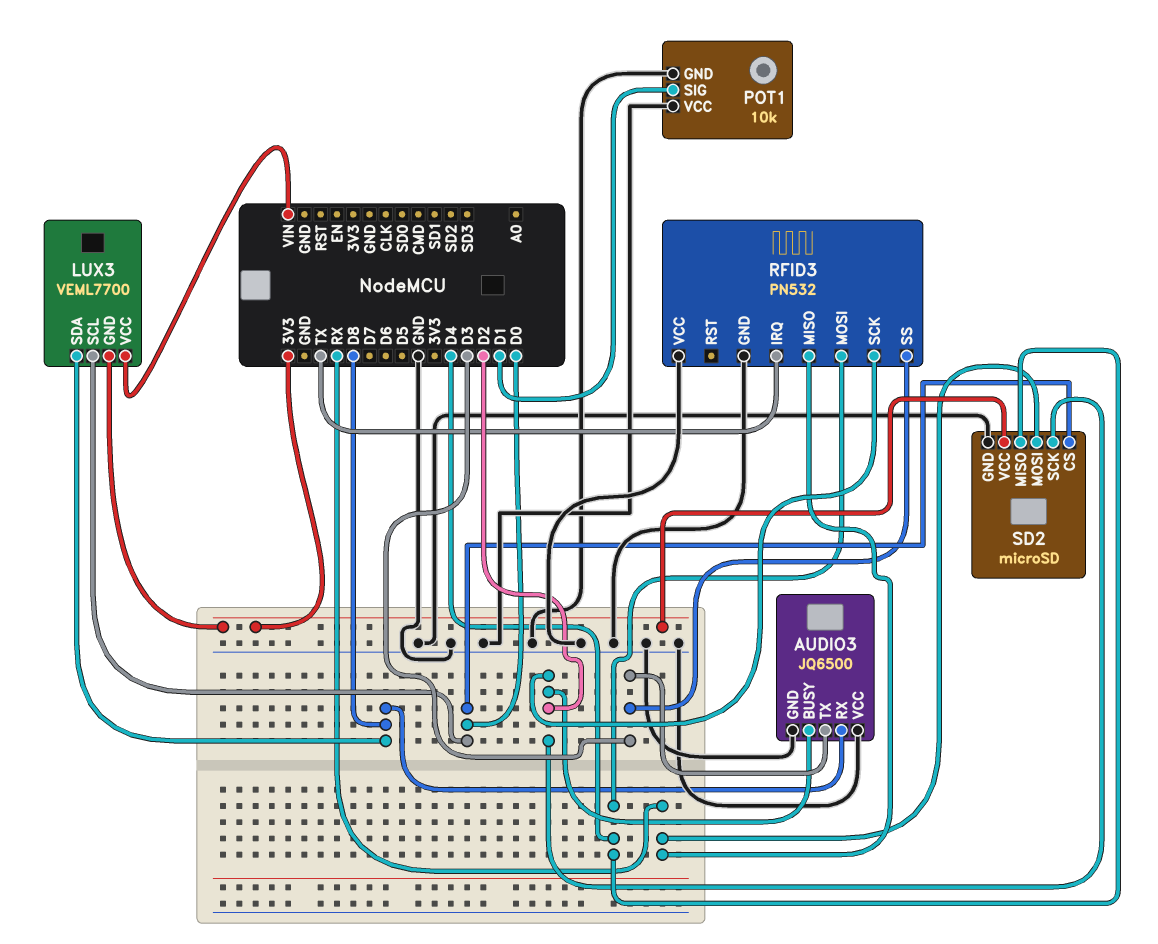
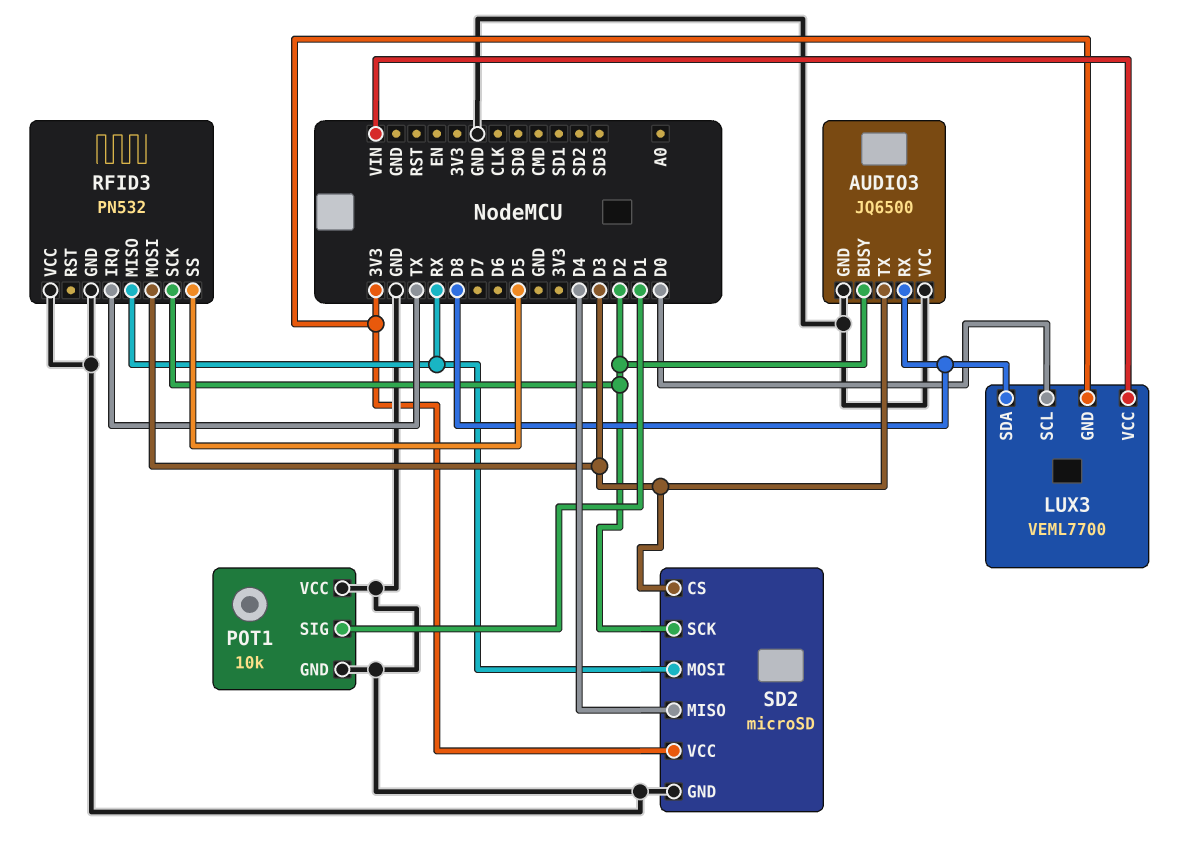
RFID3 pin MOSI: D4 -> D3
RFID3 pin SS: D3 -> D5
SD2 pin CS: D0 -> D3

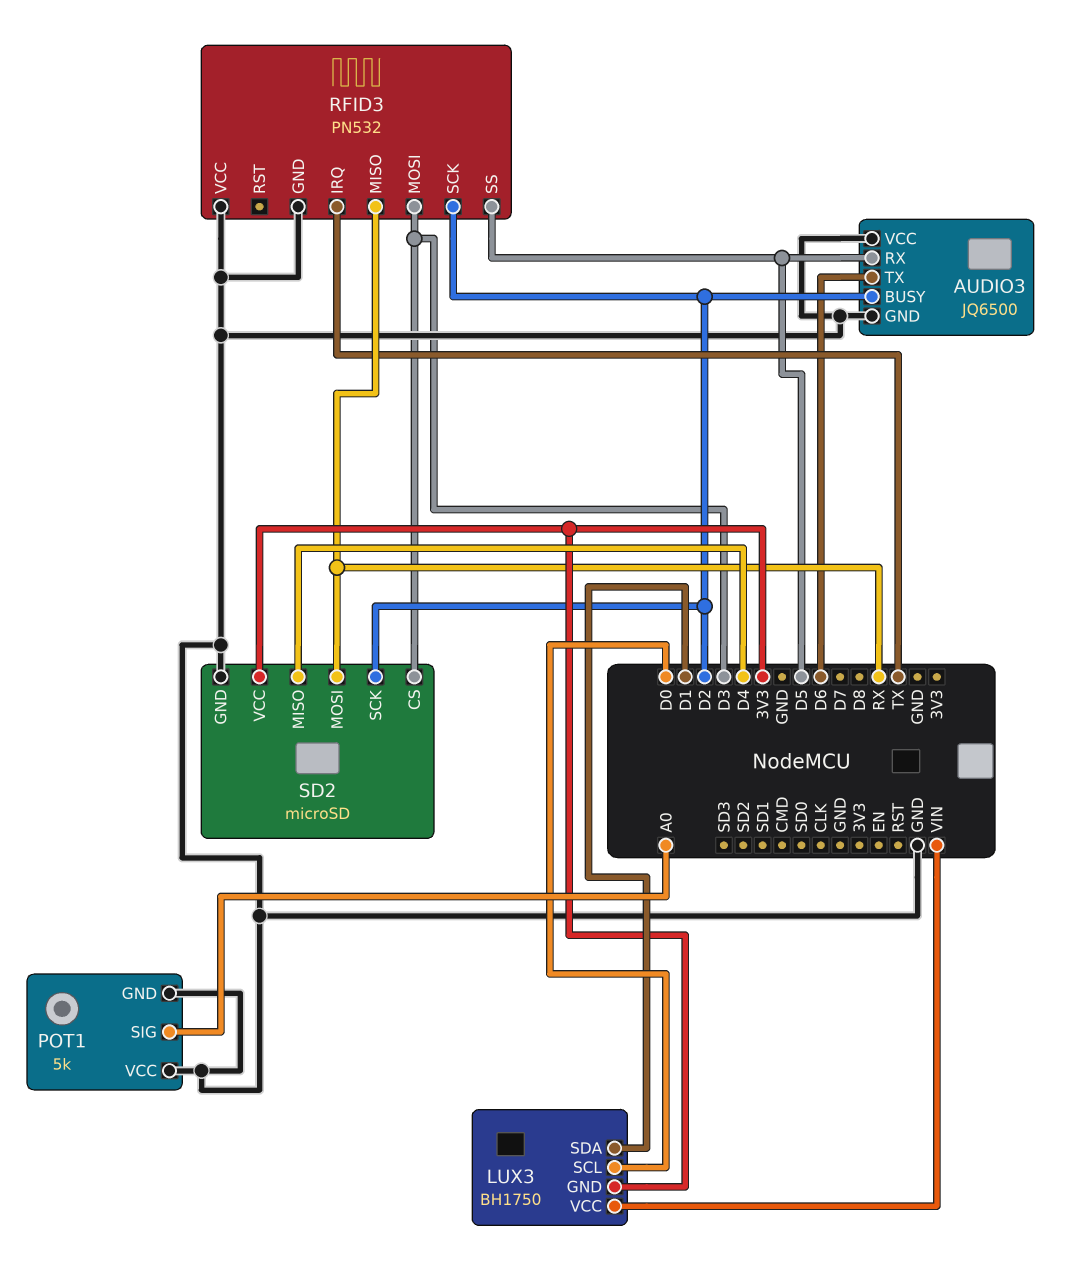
AUDIO3 pin RX: D8 -> D5
AUDIO3 pin TX: D3 -> D6
LUX3: VEML7700 -> BH1750
LUX3 pin SDA: D8 -> D1
POT1: 10k -> 5k
POT1 pin SIG: D1 -> A0

